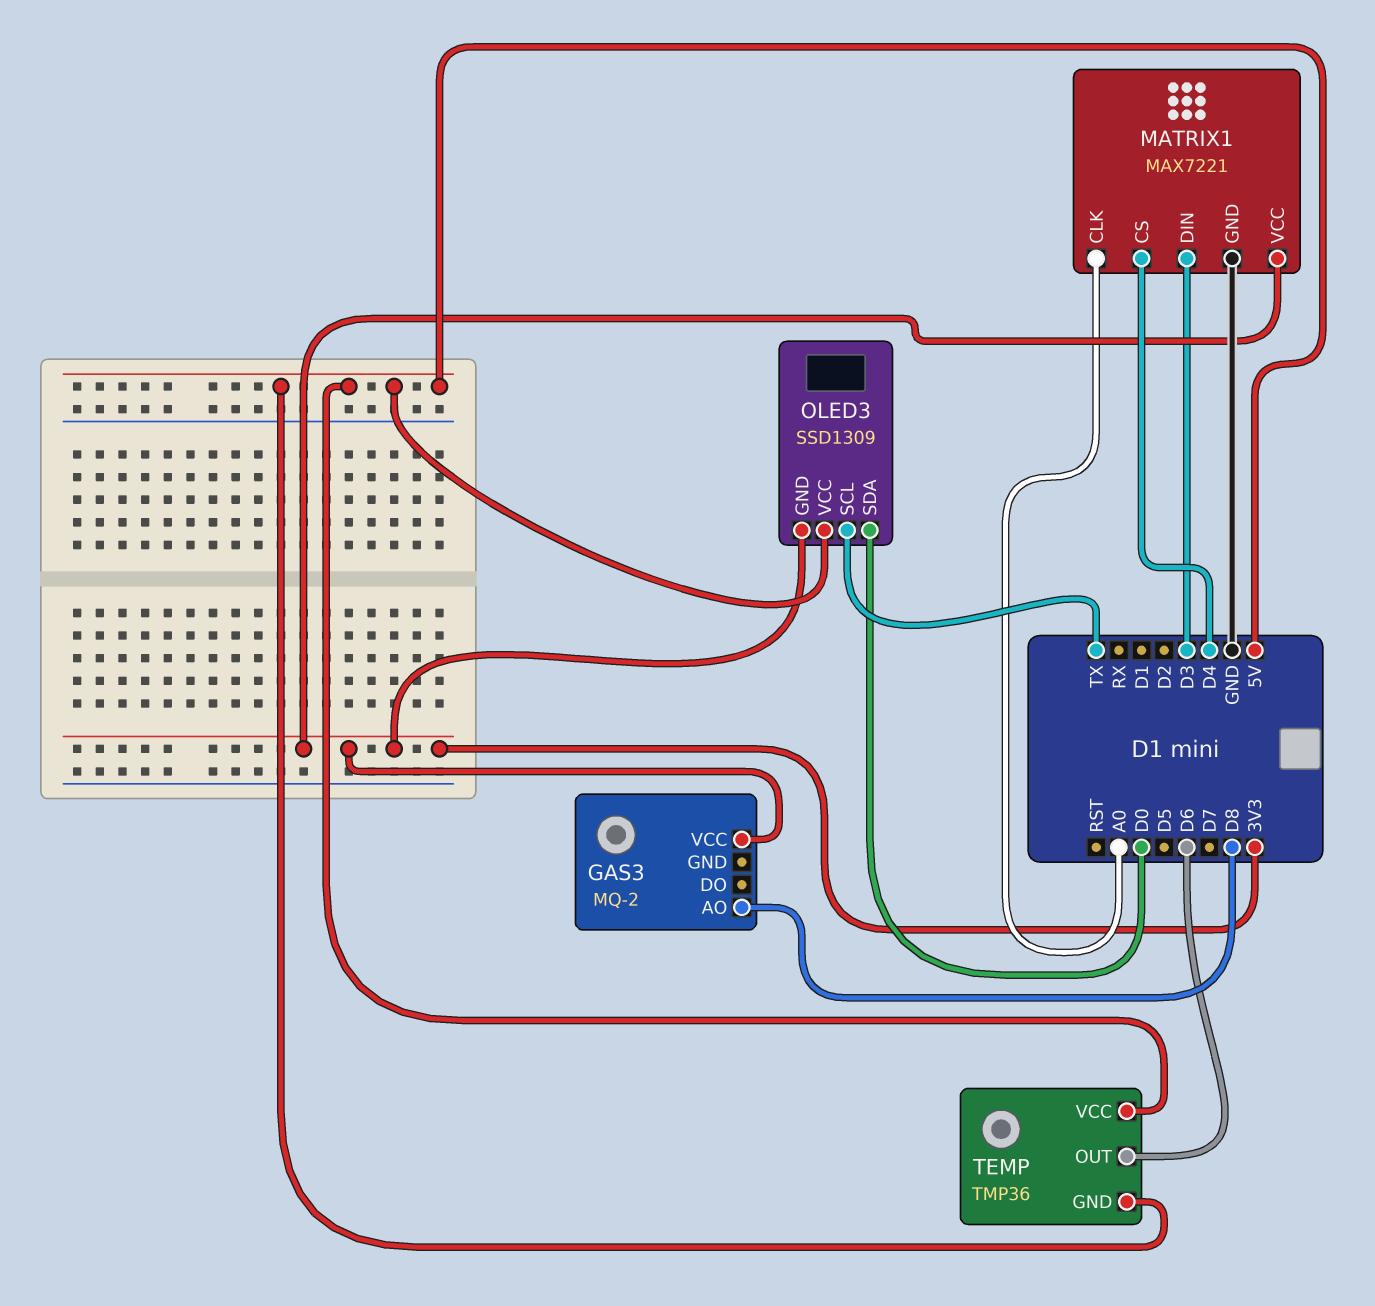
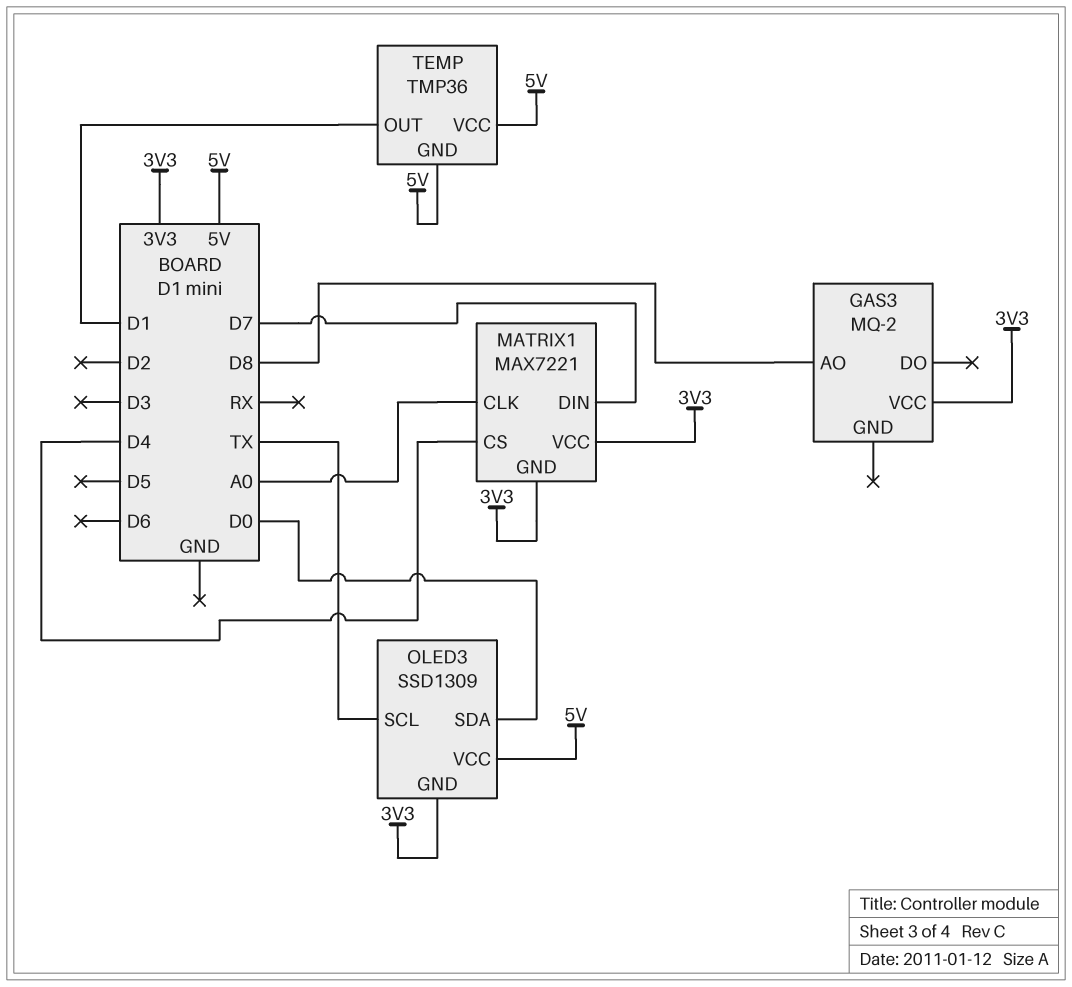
MATRIX1 pin DIN: D3 -> D7
MATRIX1 pin GND: GND -> 3V3
TEMP pin OUT: D6 -> D1

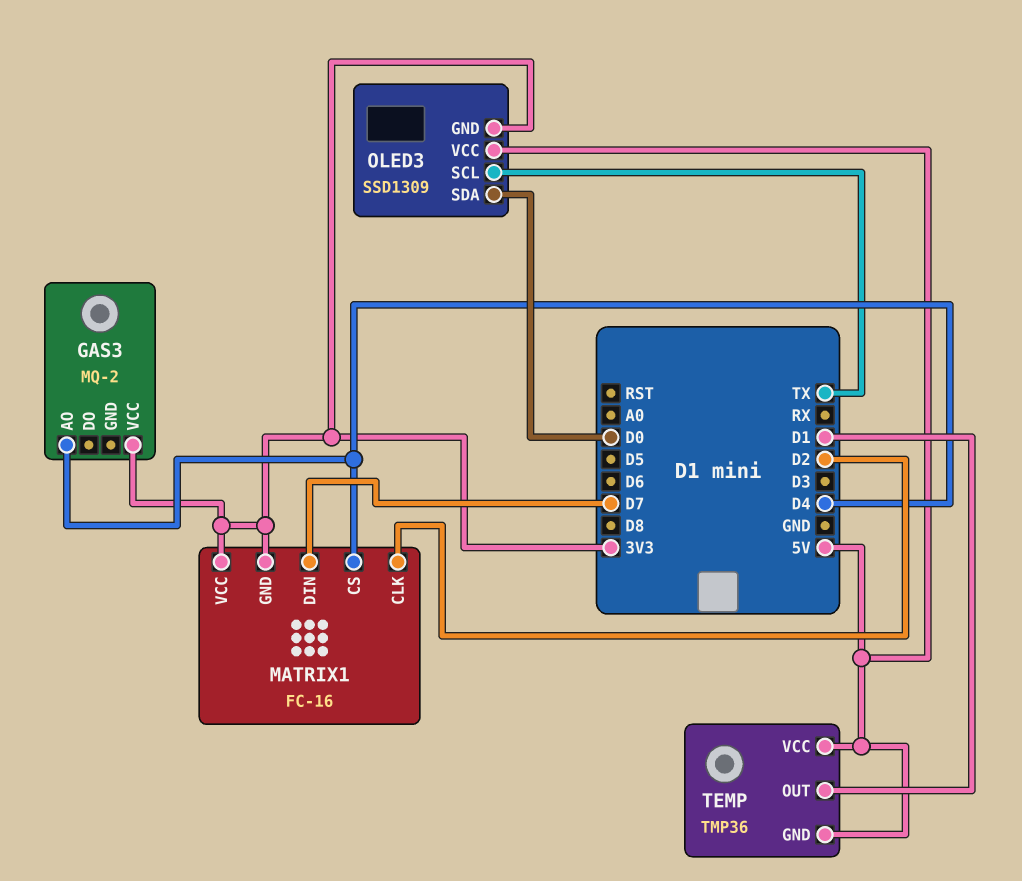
GAS3 pin AO: D8 -> D4
MATRIX1: MAX7221 -> FC-16
MATRIX1 pin CLK: A0 -> D2

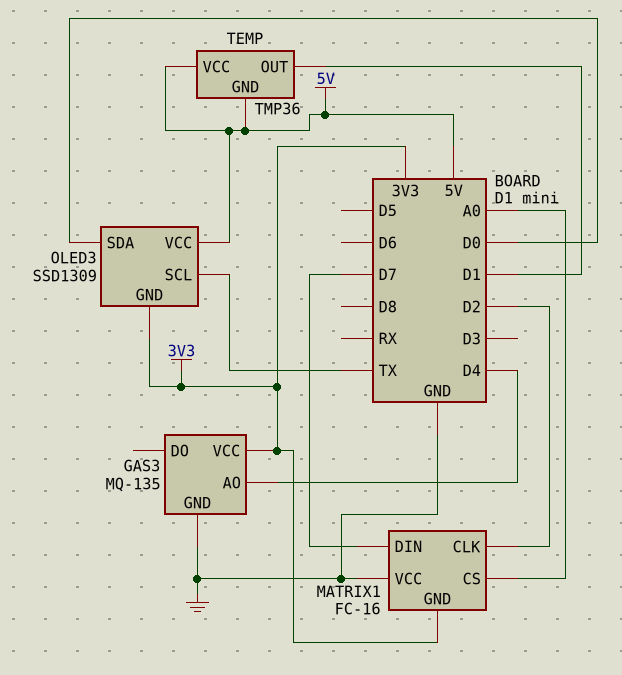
GAS3: MQ-2 -> MQ-135
GAS3 pin GND: none -> GND
MATRIX1 pin CS: D4 -> A0
MATRIX1 pin VCC: 3V3 -> GND

